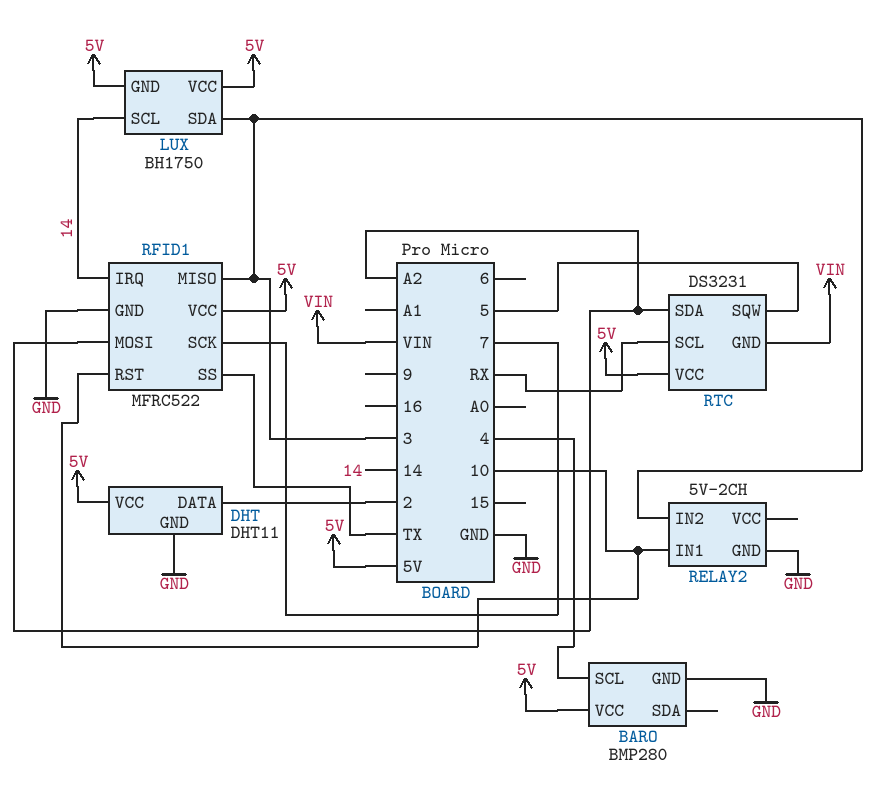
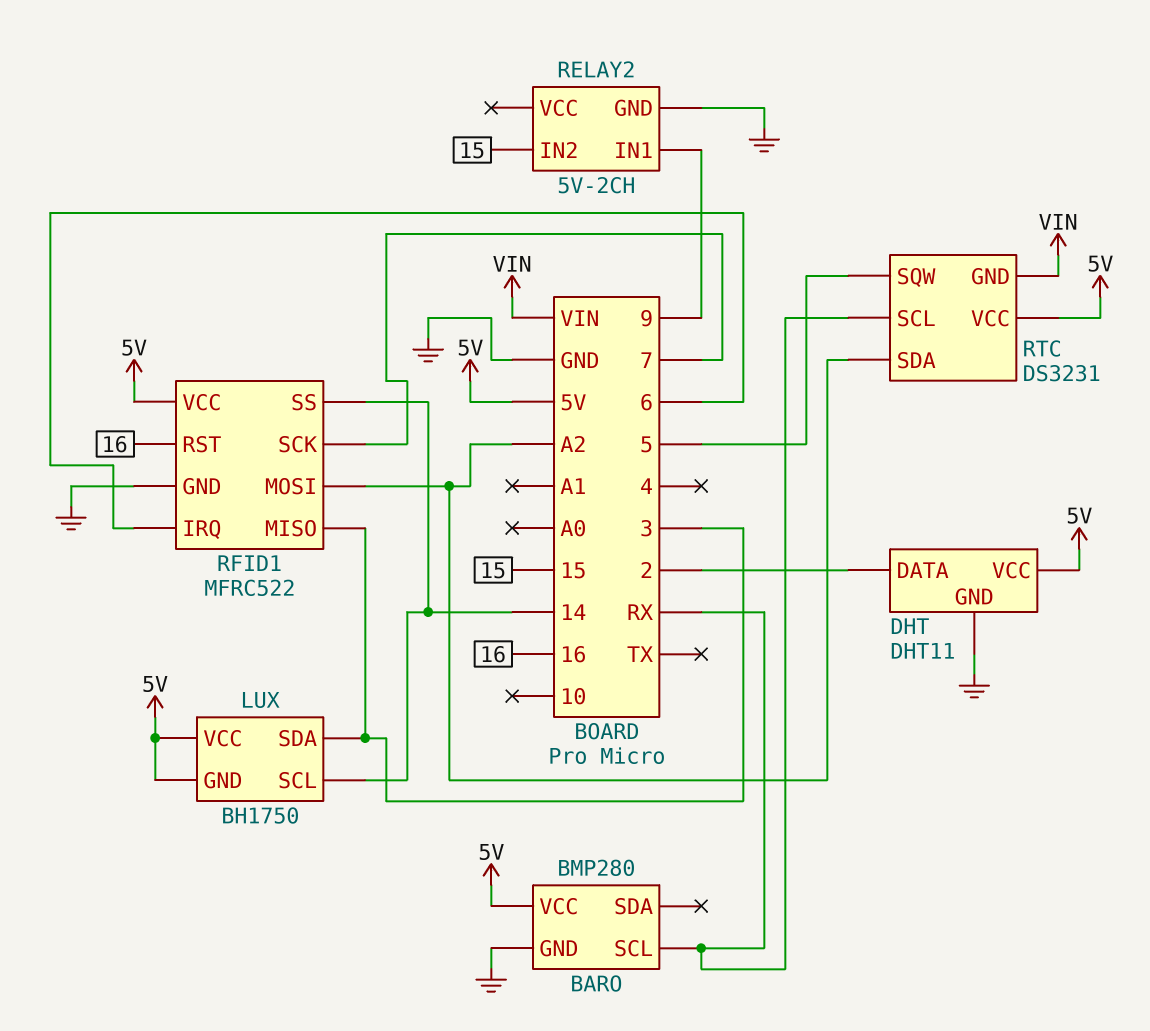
BARO pin SCL: 4 -> RX
RELAY2 pin IN1: 10 -> 9
RELAY2 pin IN2: 3 -> 15
RFID1 pin IRQ: 14 -> 6
RFID1 pin RST: 10 -> 16
RFID1 pin SS: TX -> 14

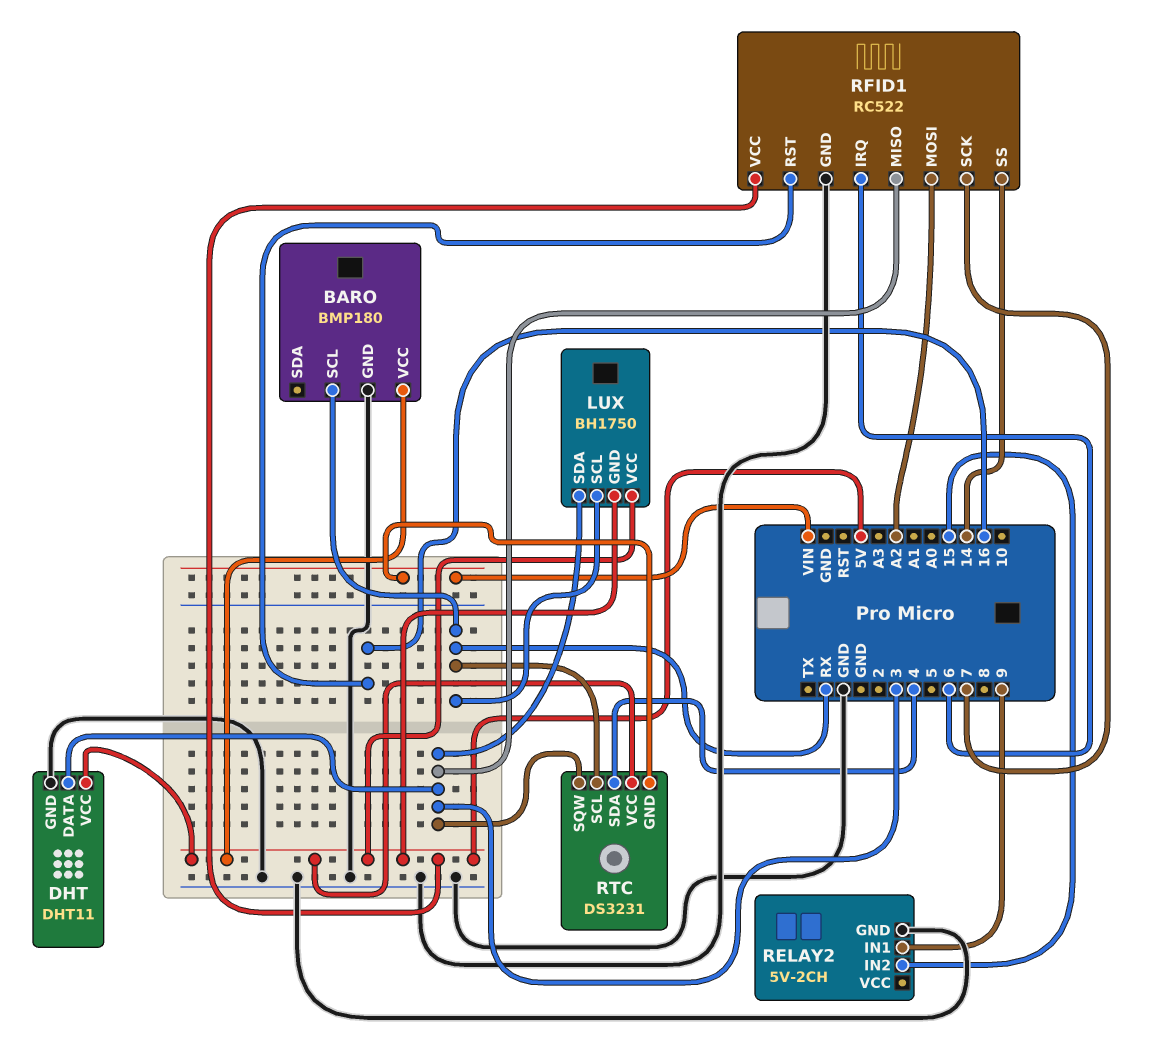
BARO: BMP280 -> BMP180
DHT pin DATA: 2 -> 3
LUX pin SCL: 14 -> RX
RFID1: MFRC522 -> RC522
RTC pin SDA: A2 -> 4
RTC pin SQW: 5 -> 3

